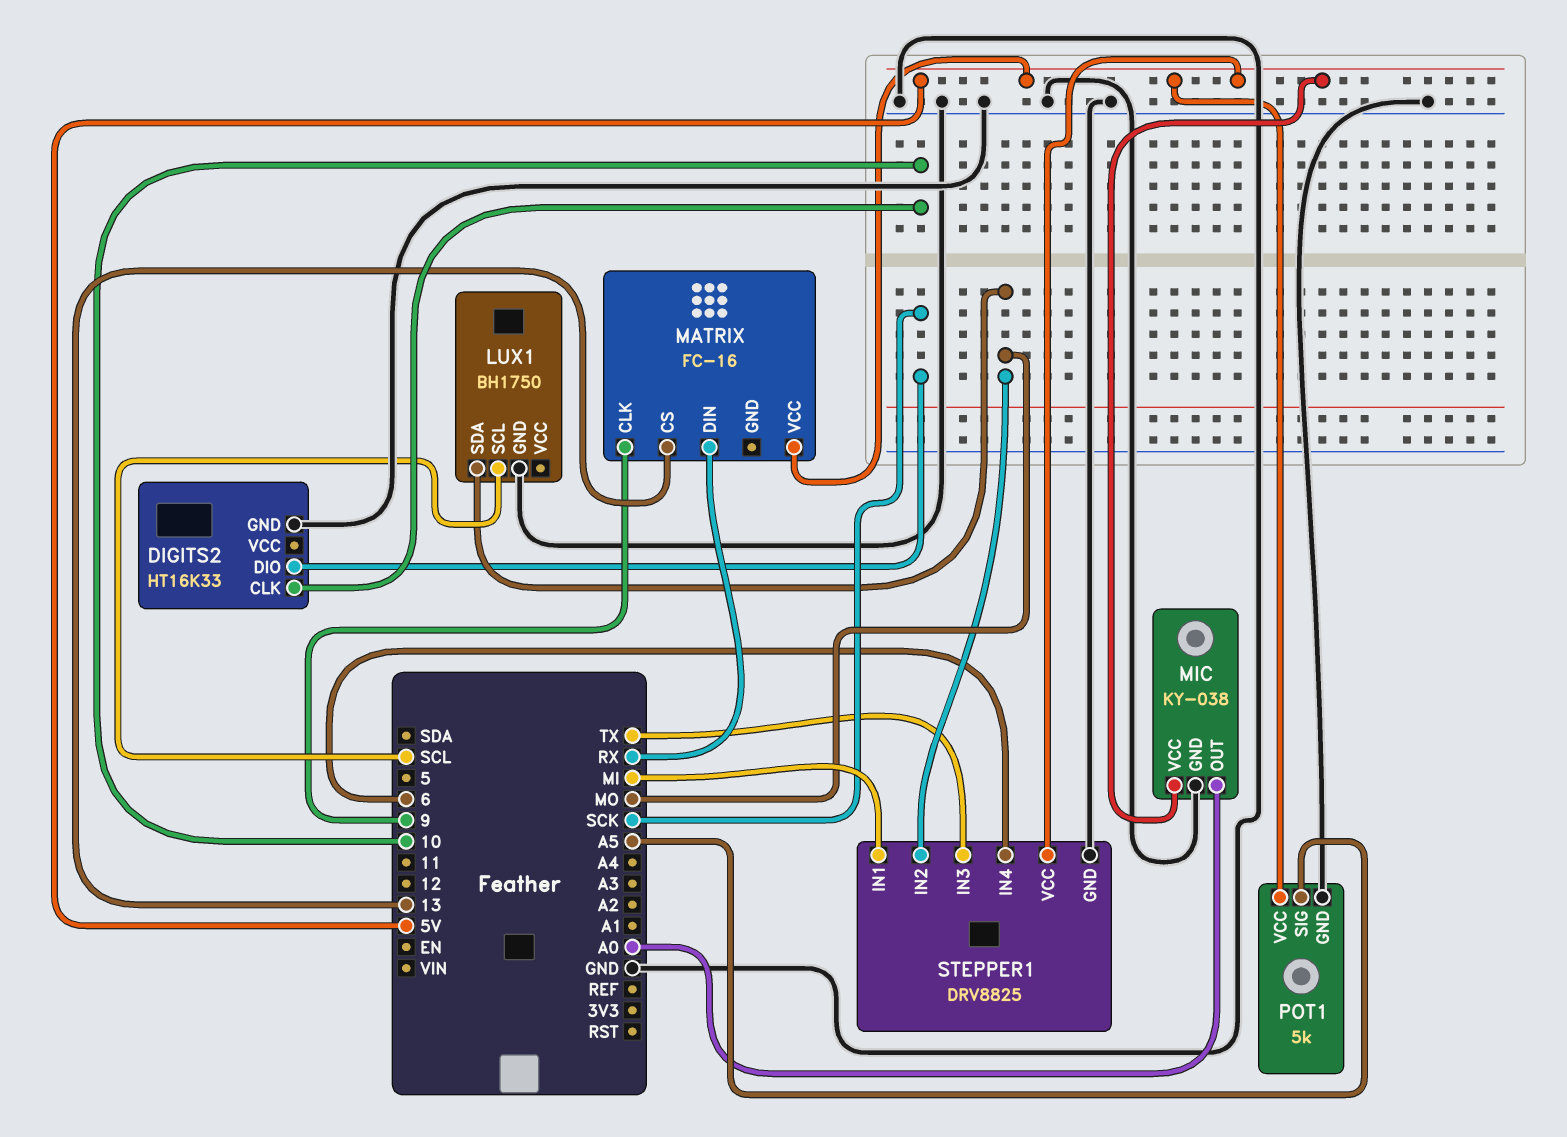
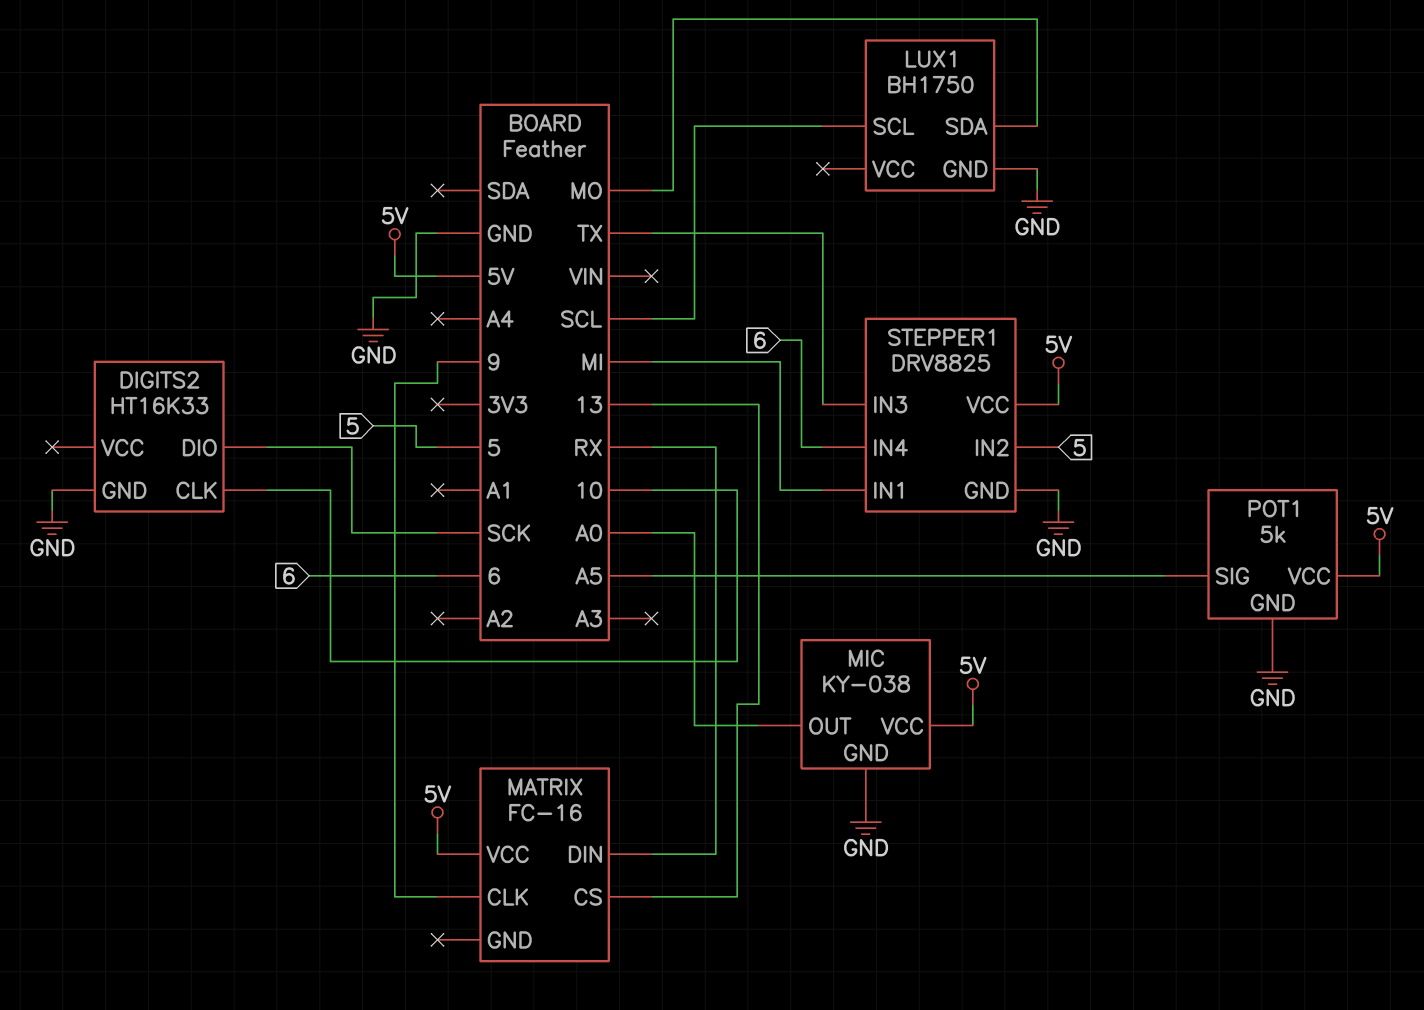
STEPPER1 pin IN2: MO -> 5

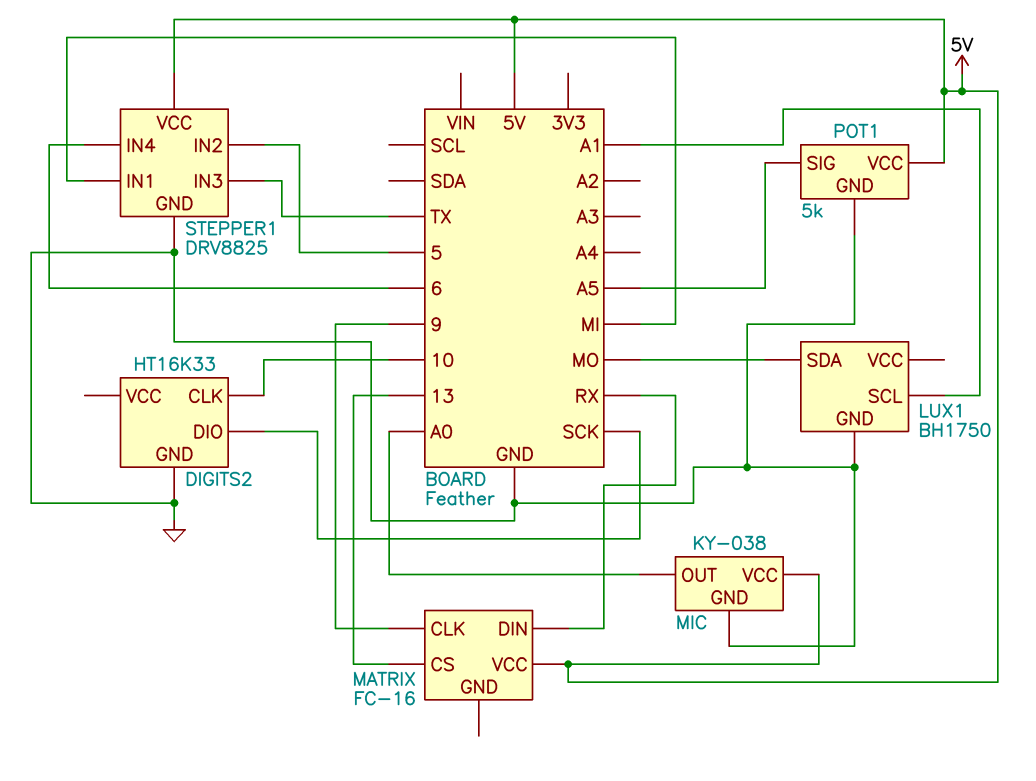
LUX1 pin SCL: SCL -> A1

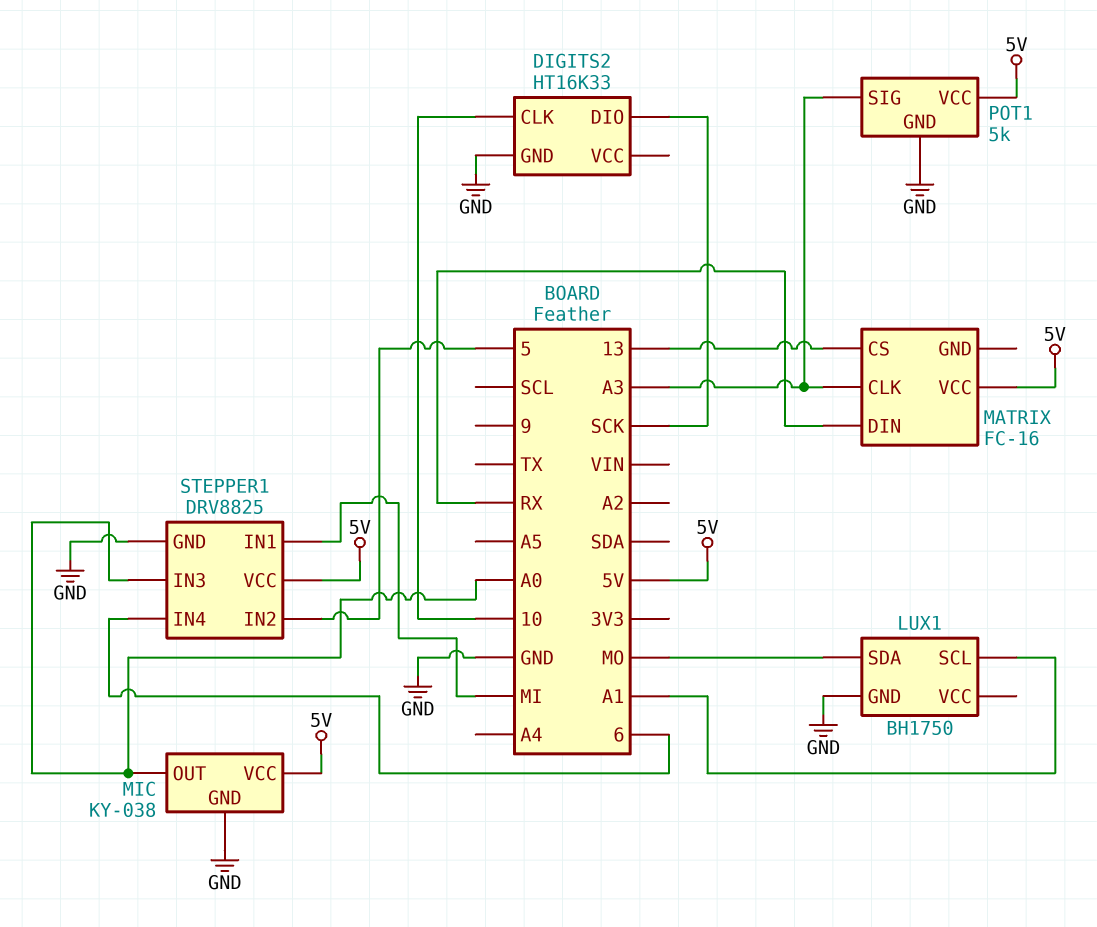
MATRIX pin CLK: 9 -> A3
POT1 pin SIG: A5 -> A3
STEPPER1 pin IN3: TX -> A0

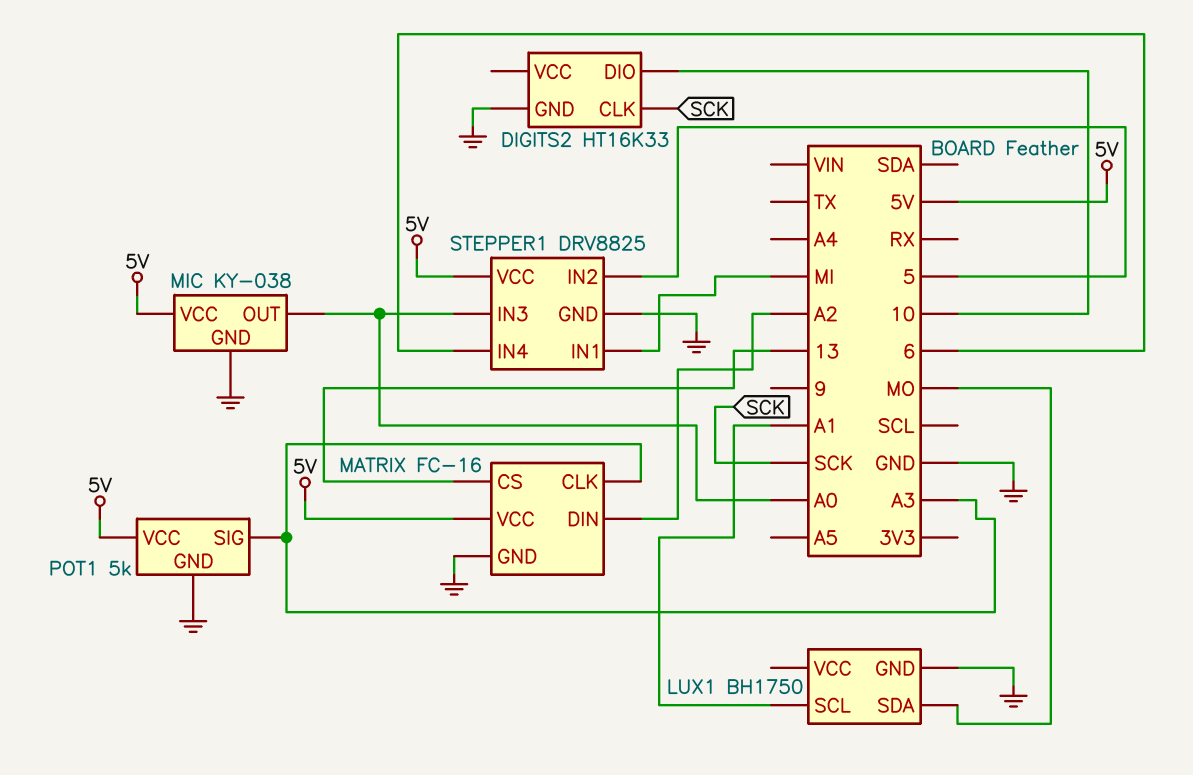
DIGITS2 pin CLK: 10 -> SCK
DIGITS2 pin DIO: SCK -> 10
MATRIX pin DIN: RX -> A2
MATRIX pin GND: none -> GND

